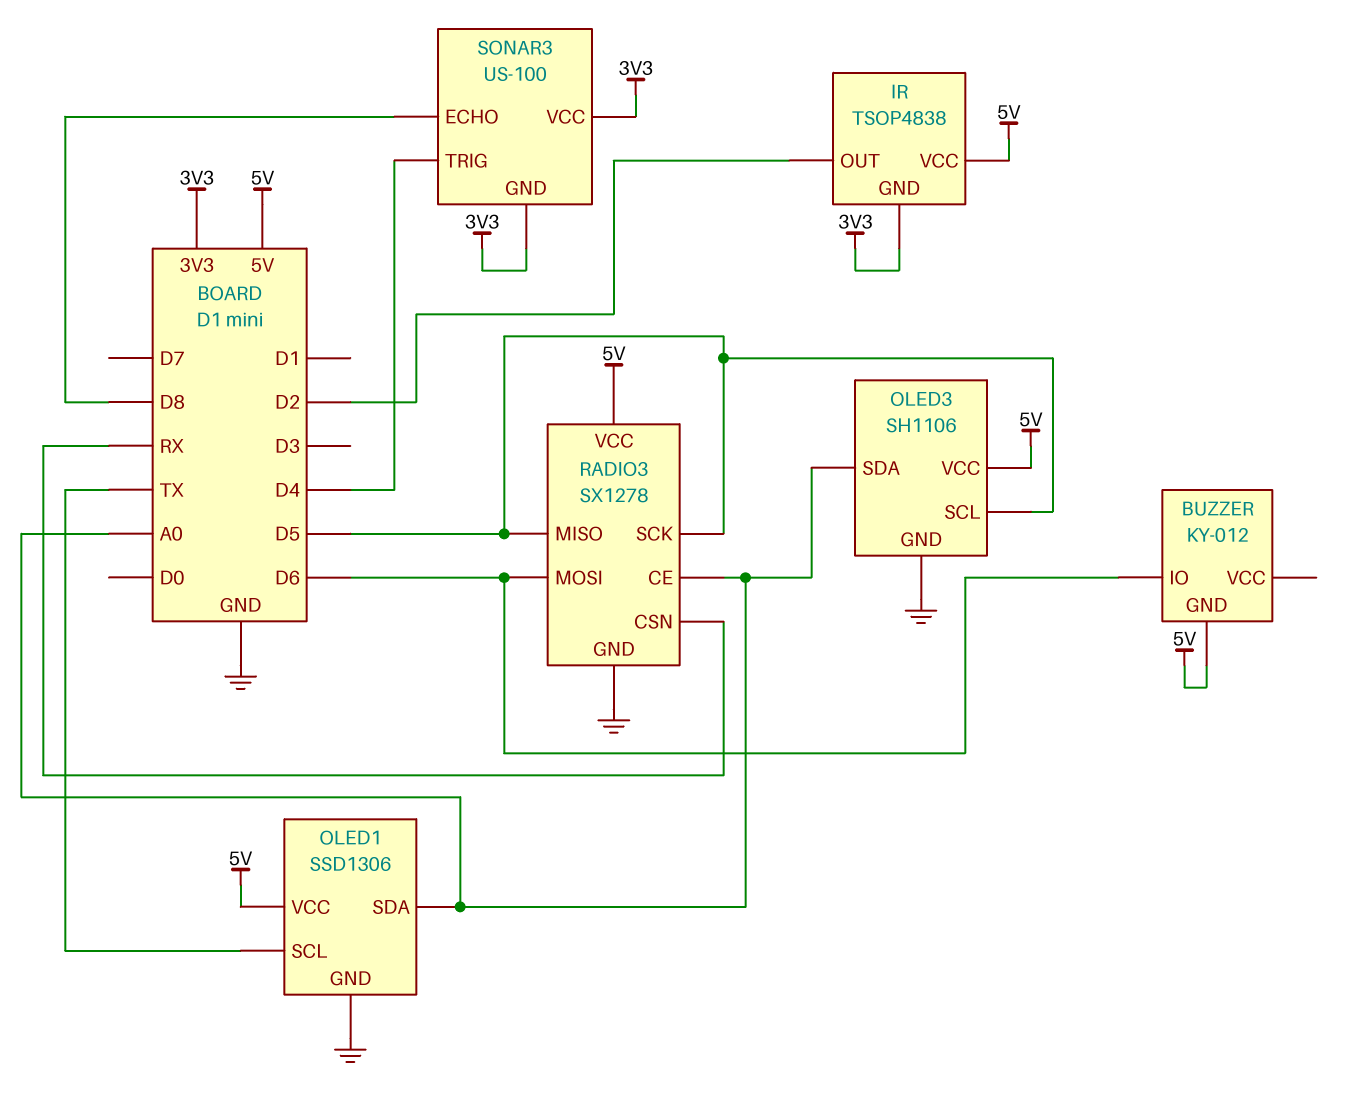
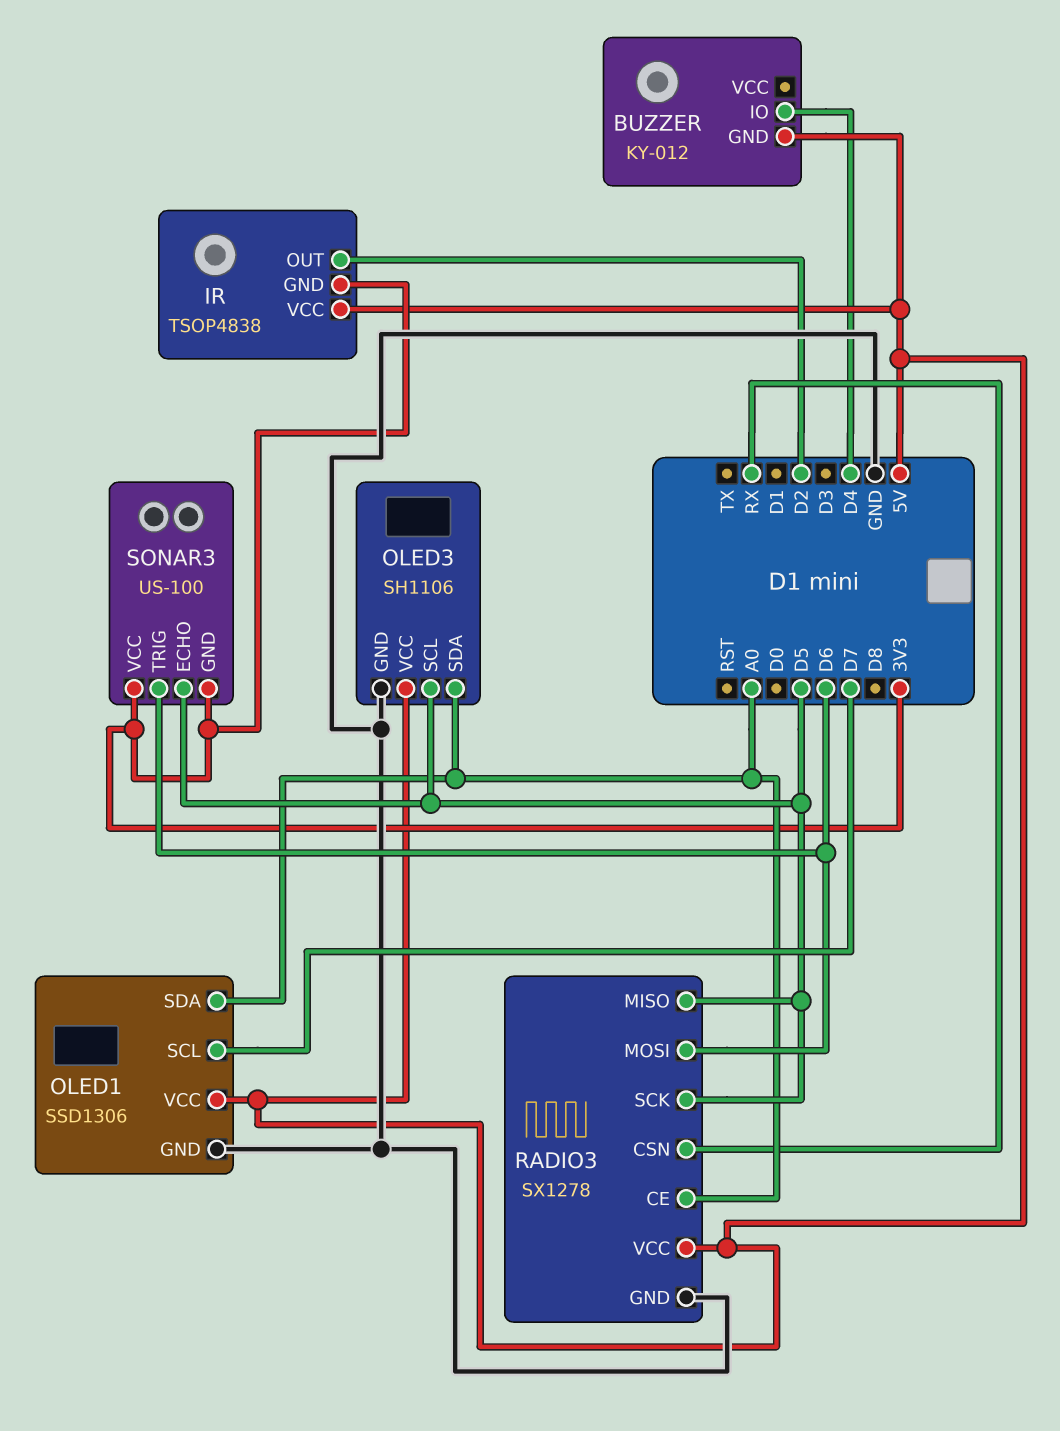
BUZZER pin IO: D6 -> D4
OLED1 pin SCL: TX -> D7
SONAR3 pin ECHO: D8 -> D5
SONAR3 pin TRIG: D4 -> D6

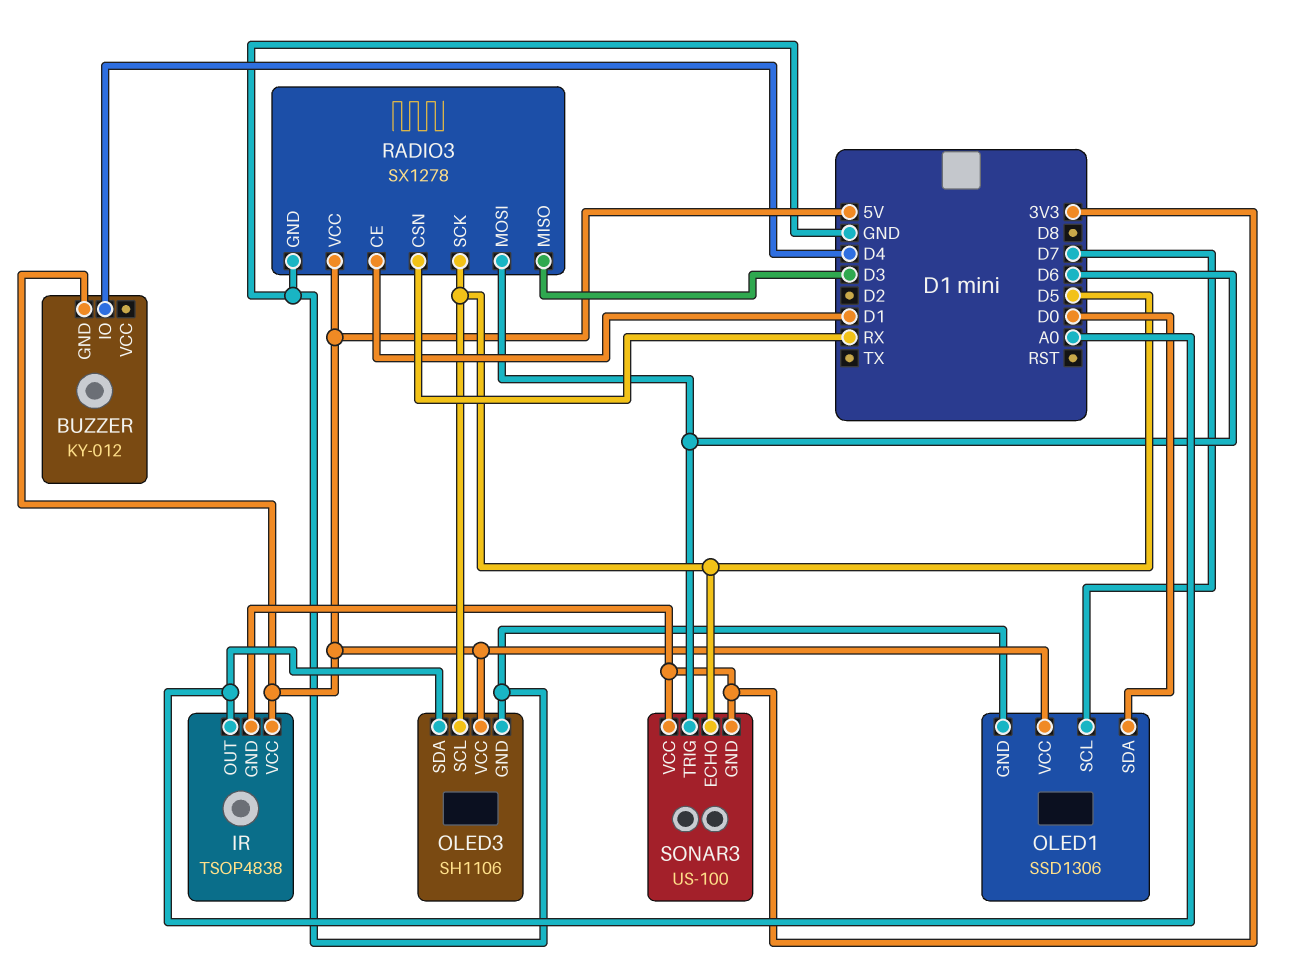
IR pin OUT: D2 -> A0
OLED1 pin SDA: A0 -> D0
RADIO3 pin CE: A0 -> D1
RADIO3 pin MISO: D5 -> D3

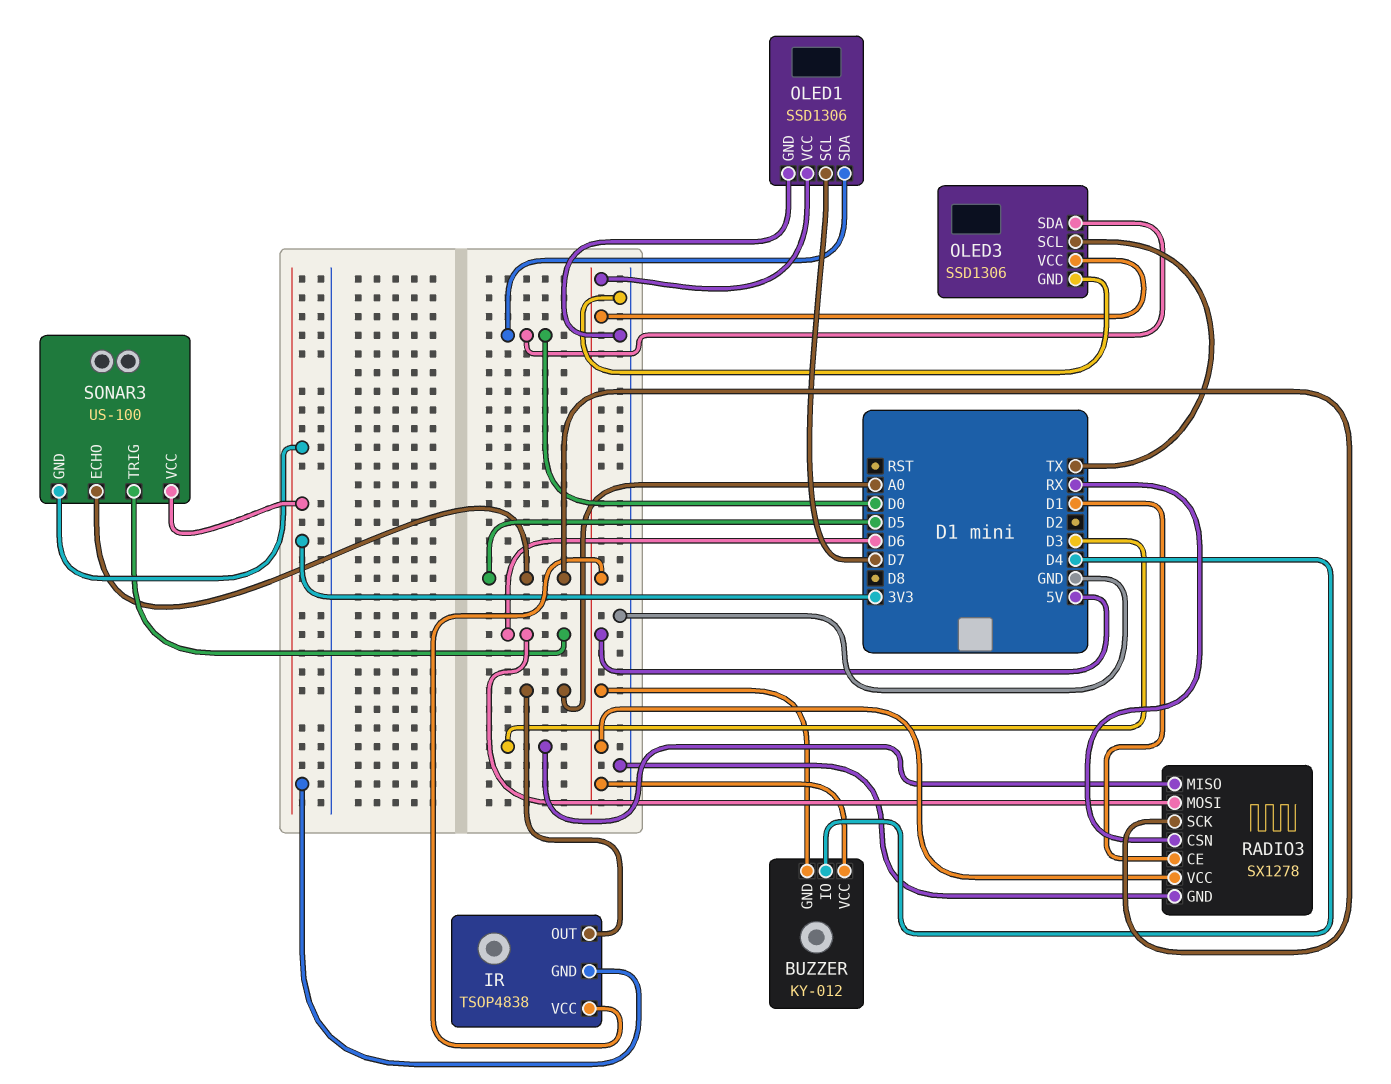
BUZZER pin VCC: none -> 5V
OLED3: SH1106 -> SSD1306
OLED3 pin SCL: D5 -> TX
OLED3 pin SDA: A0 -> D0

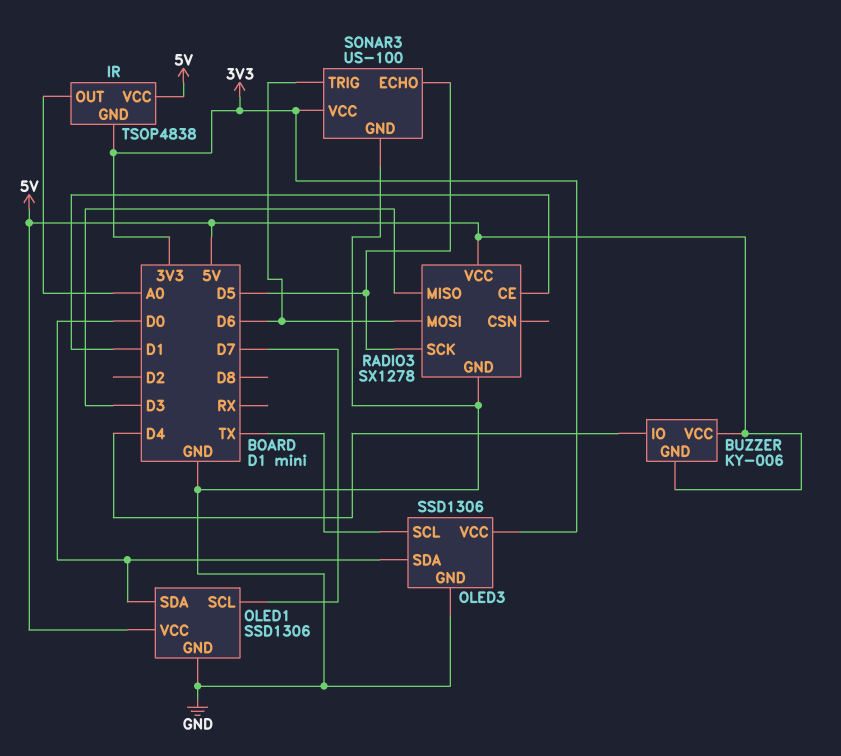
BUZZER: KY-012 -> KY-006
OLED3 pin VCC: 5V -> 3V3
RADIO3 pin CSN: RX -> none
SONAR3 pin GND: 3V3 -> GND

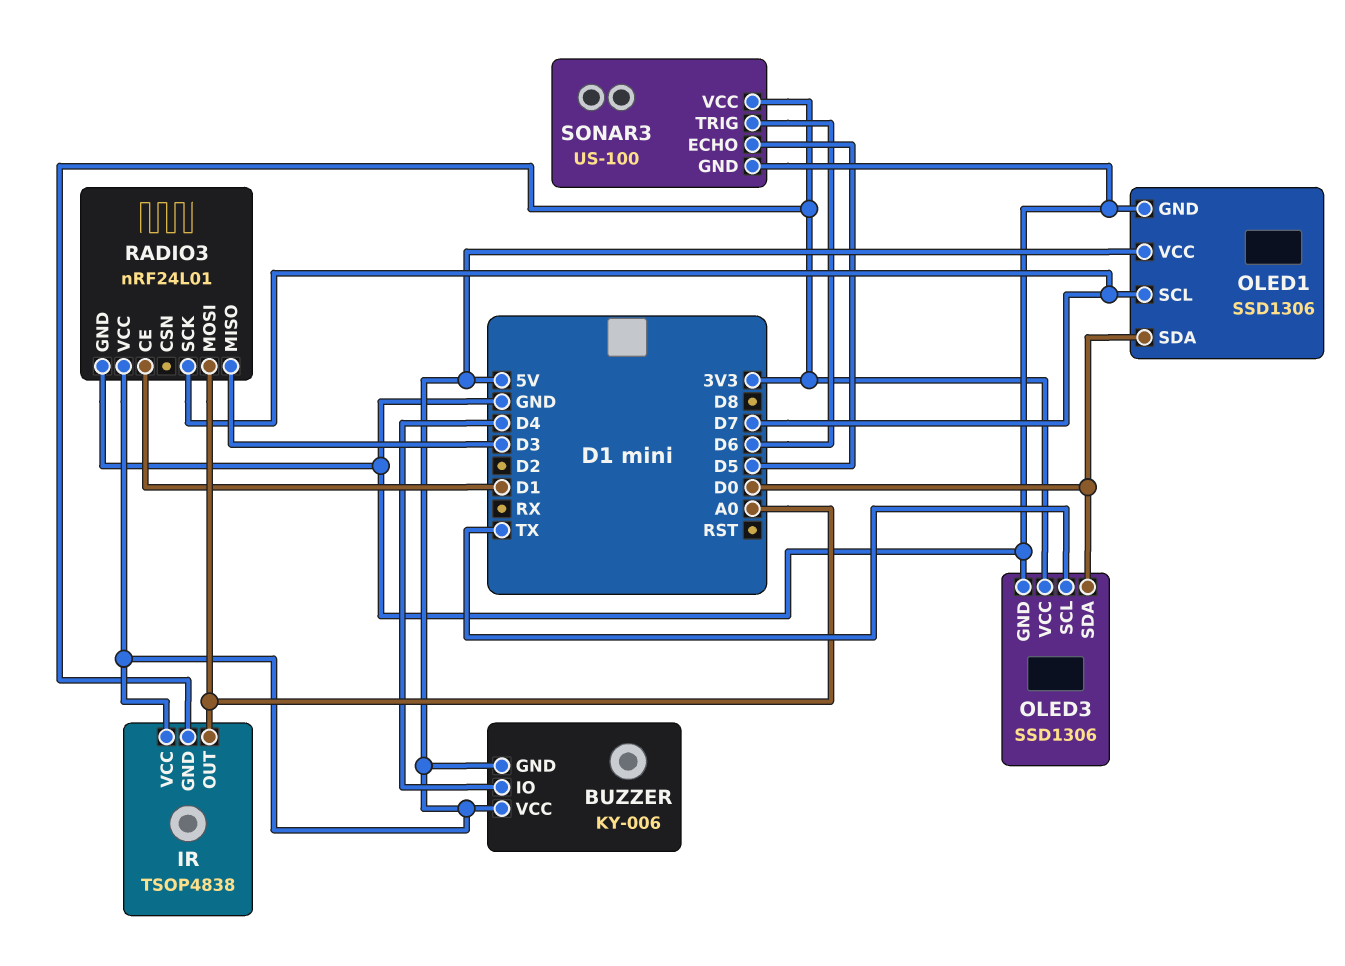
RADIO3: SX1278 -> nRF24L01
RADIO3 pin MOSI: D6 -> A0
RADIO3 pin SCK: D5 -> D7

